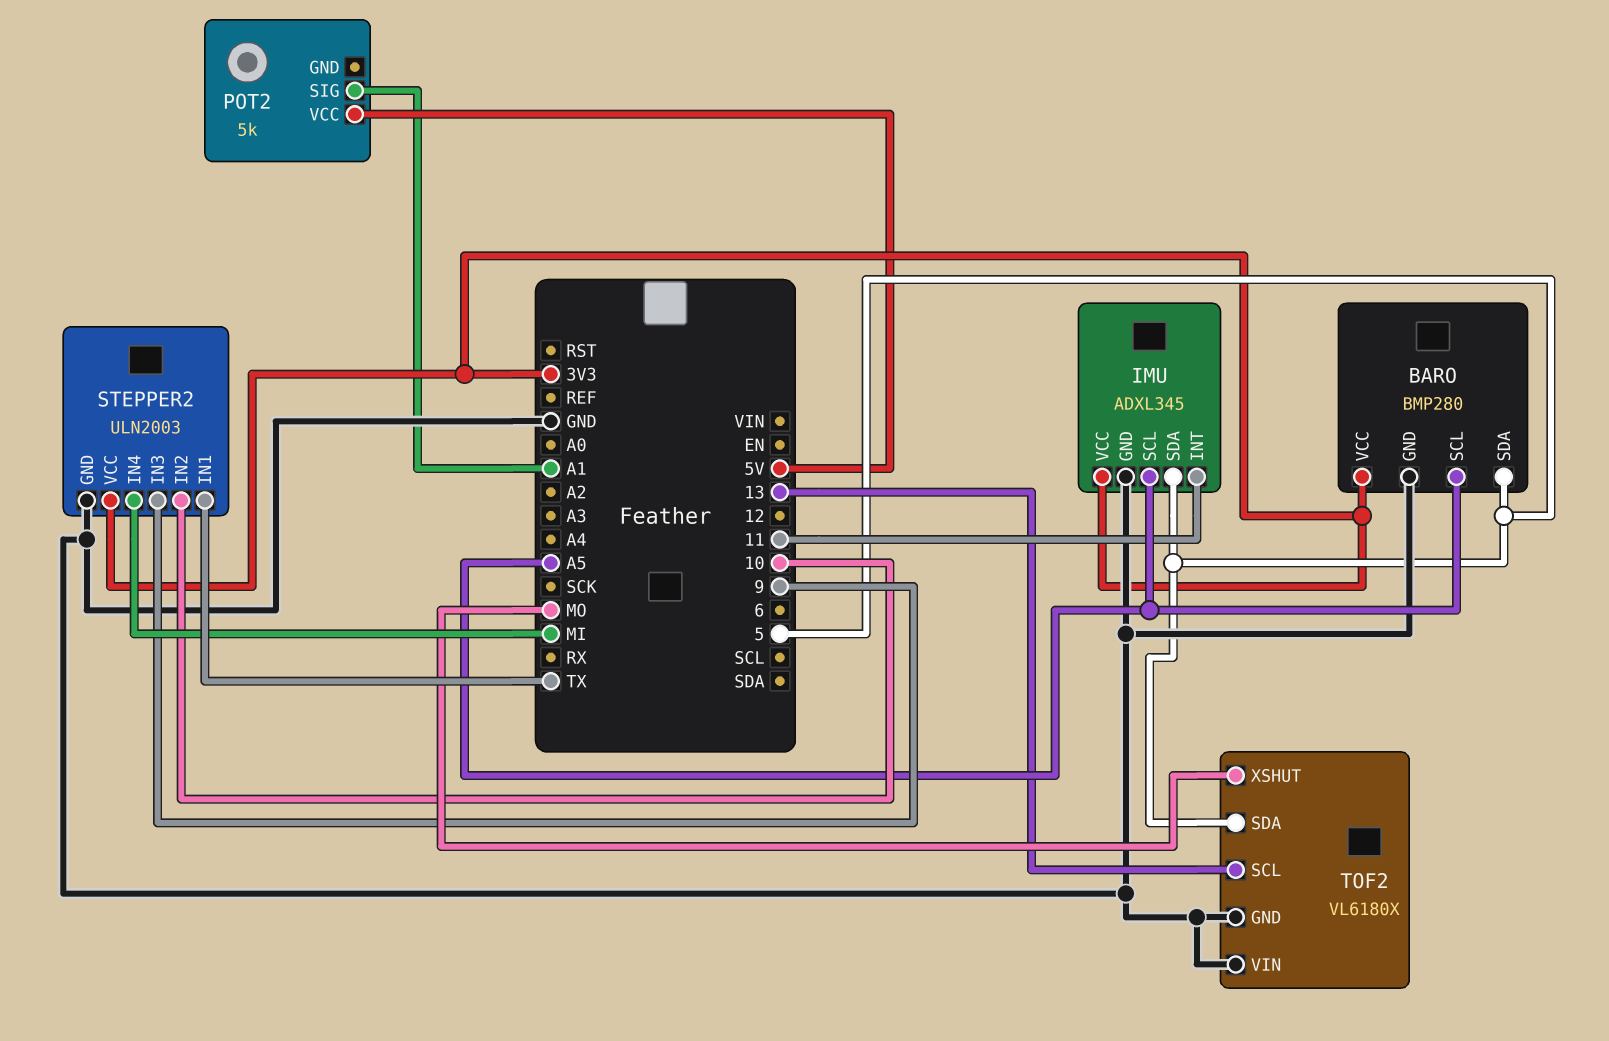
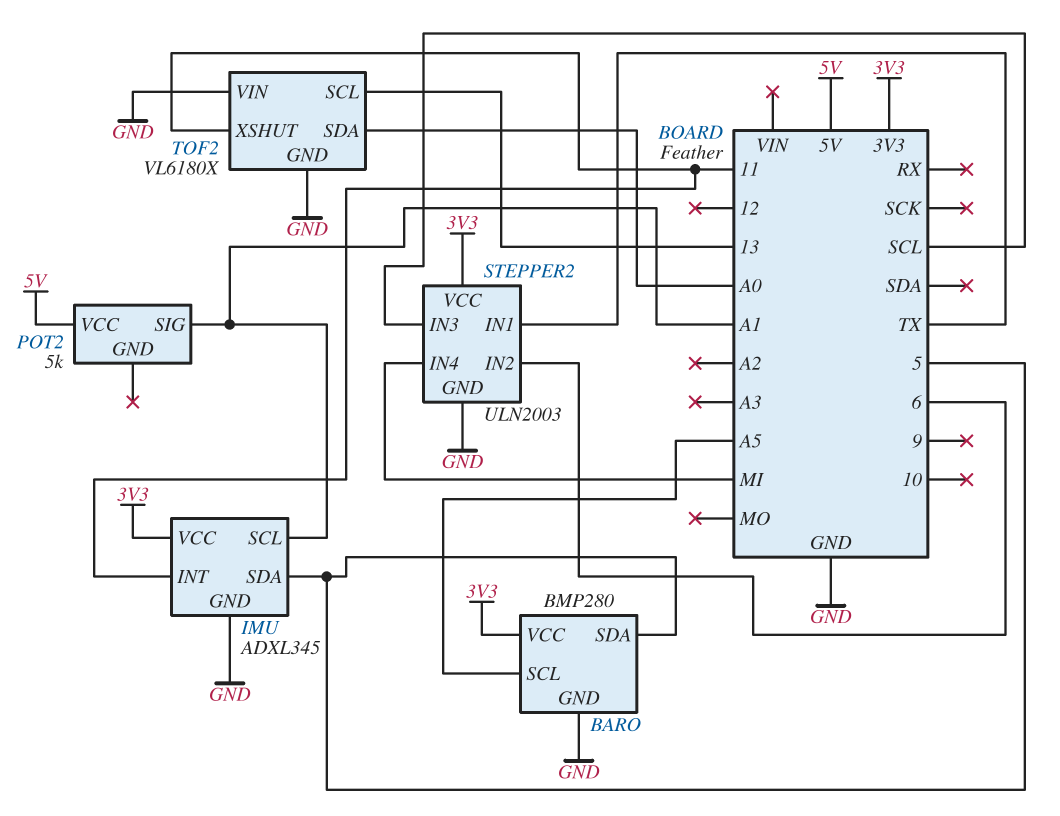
IMU pin SCL: A5 -> A1
STEPPER2 pin IN2: 10 -> 6
STEPPER2 pin IN3: 9 -> SCL
TOF2 pin SDA: 5 -> A0
TOF2 pin XSHUT: MO -> 11

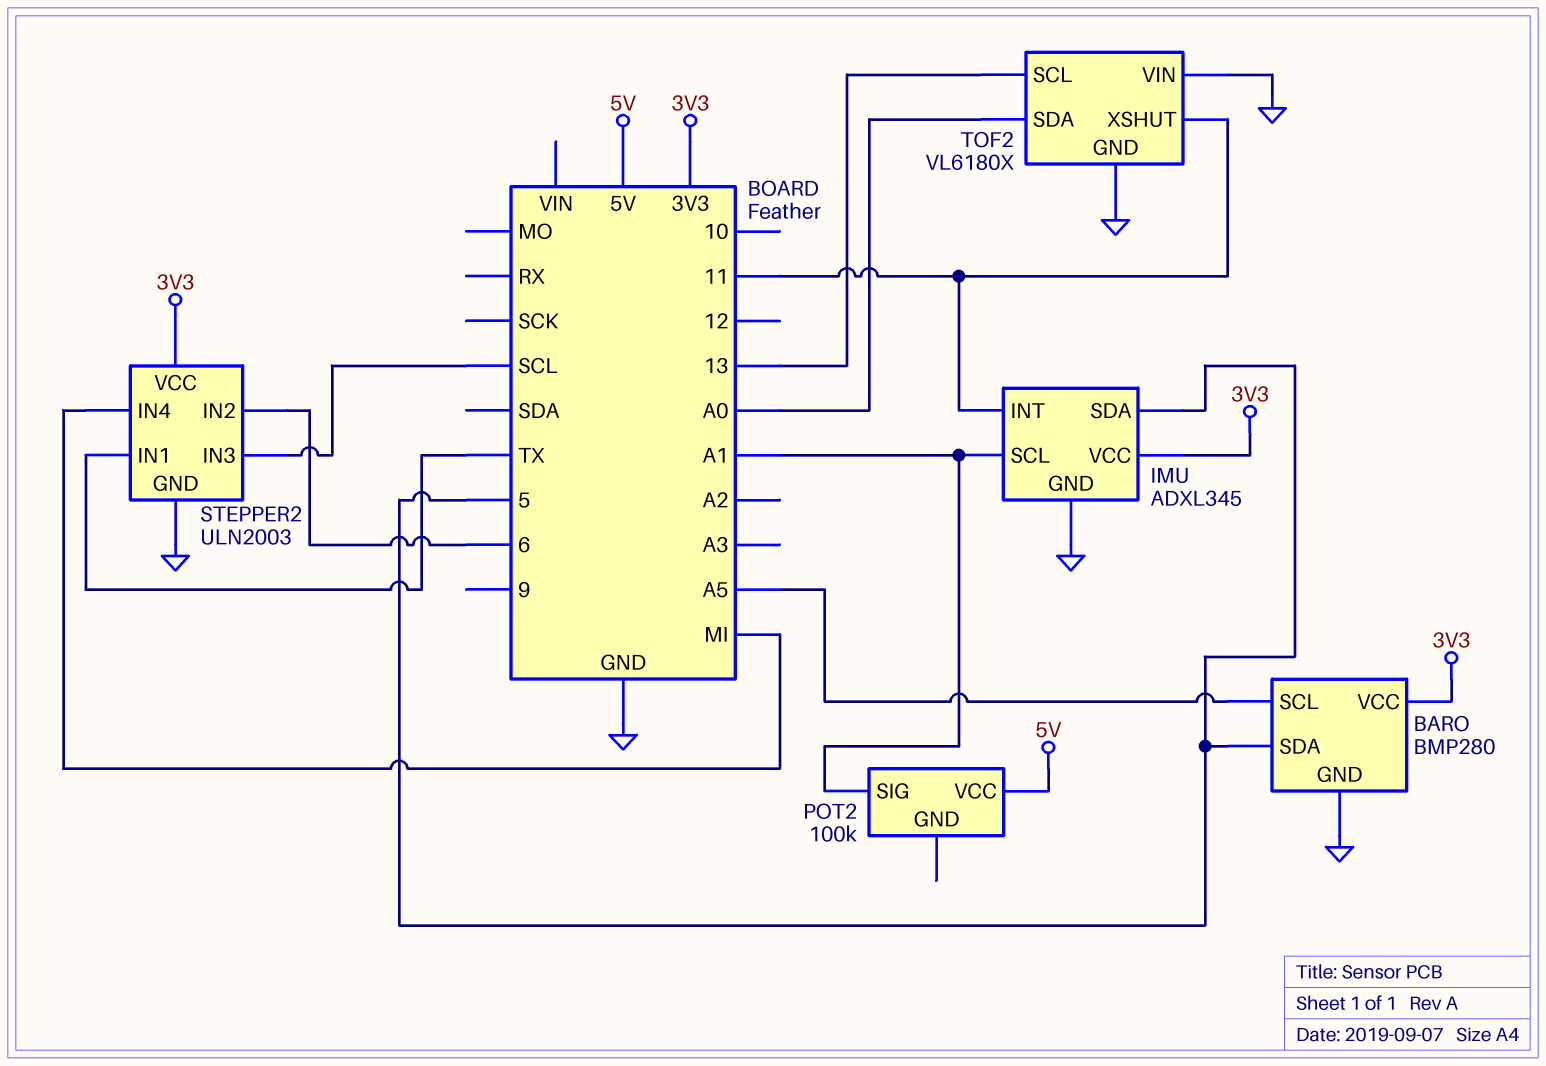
POT2: 5k -> 100k

